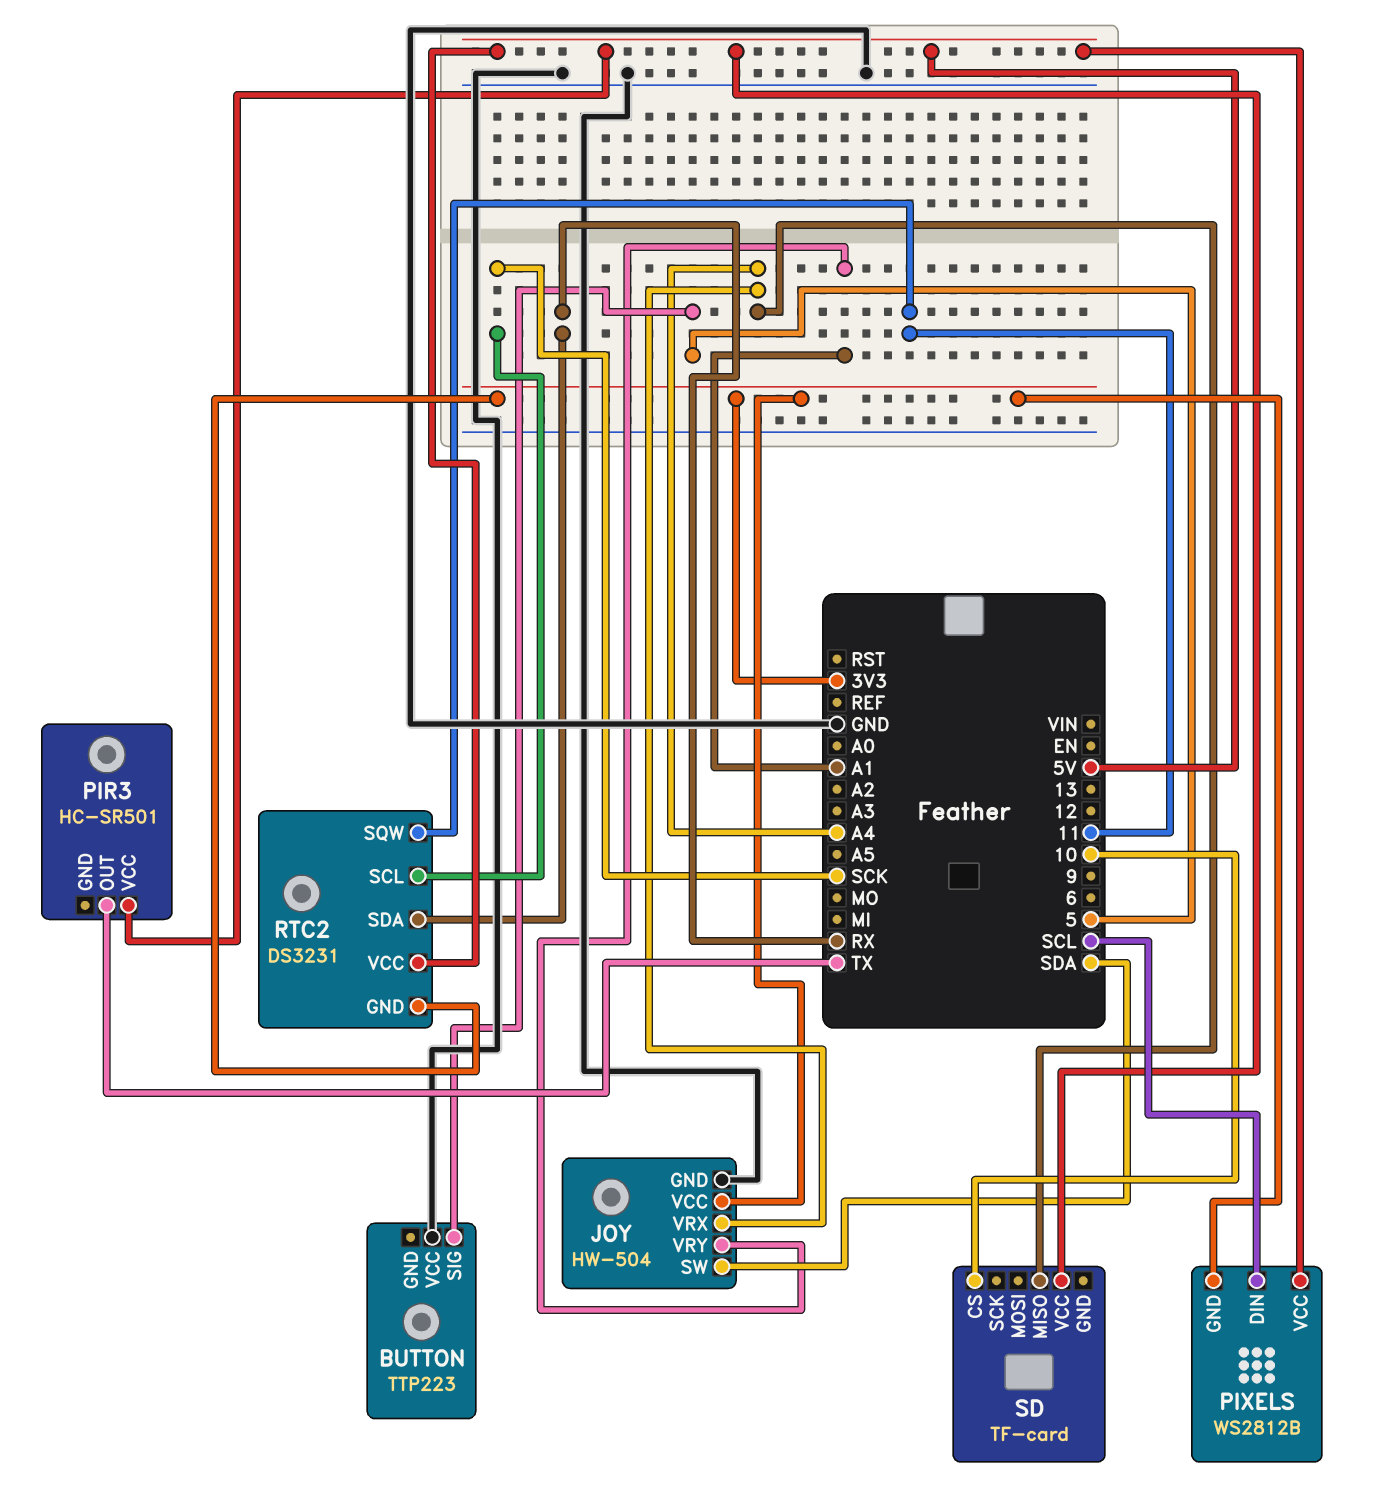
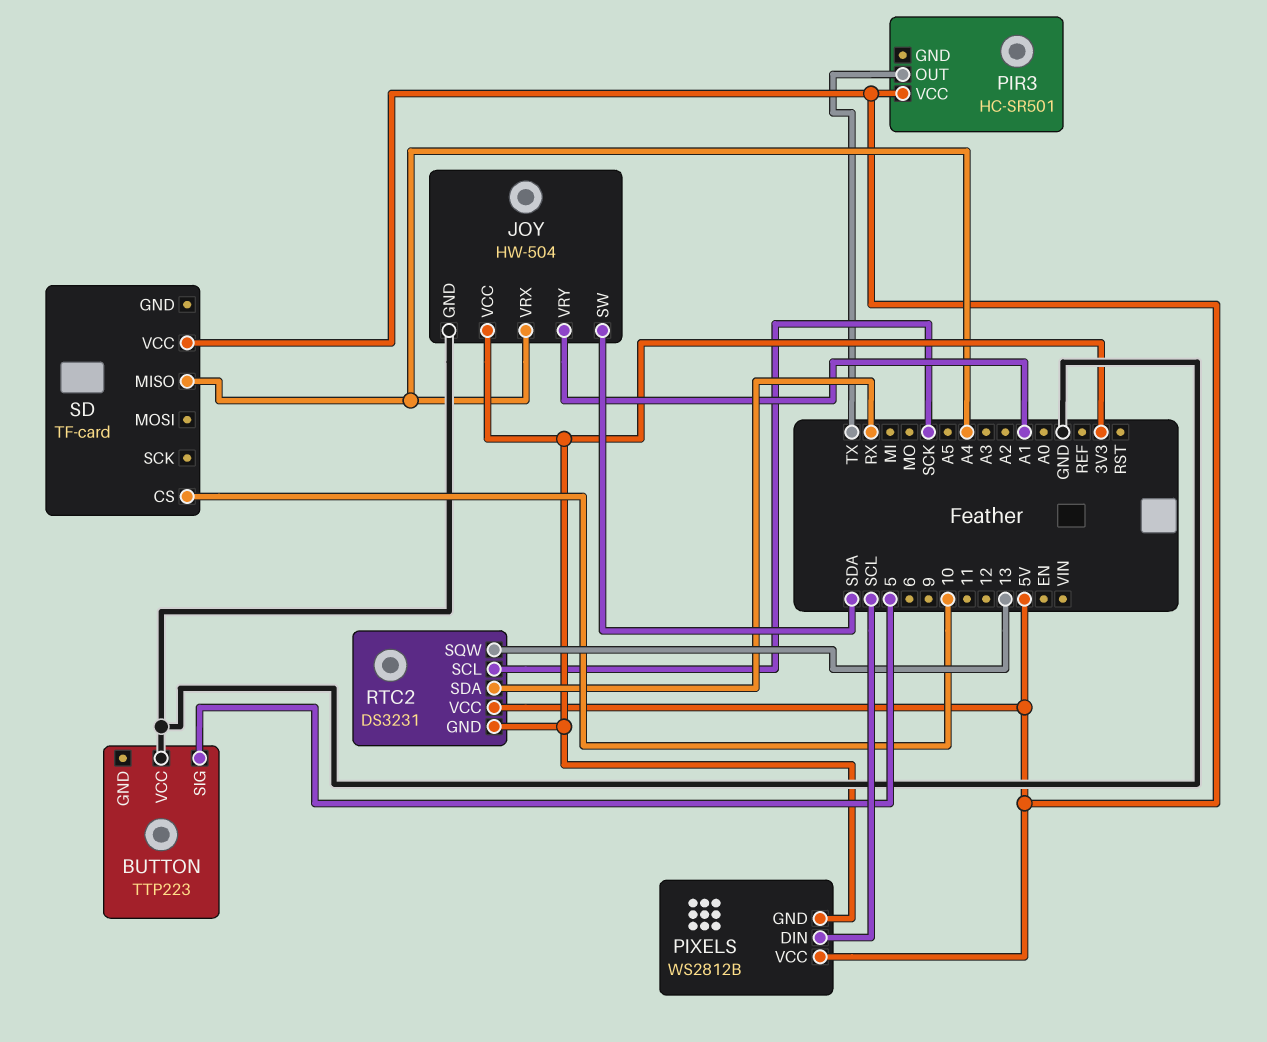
RTC2 pin SQW: 11 -> 13

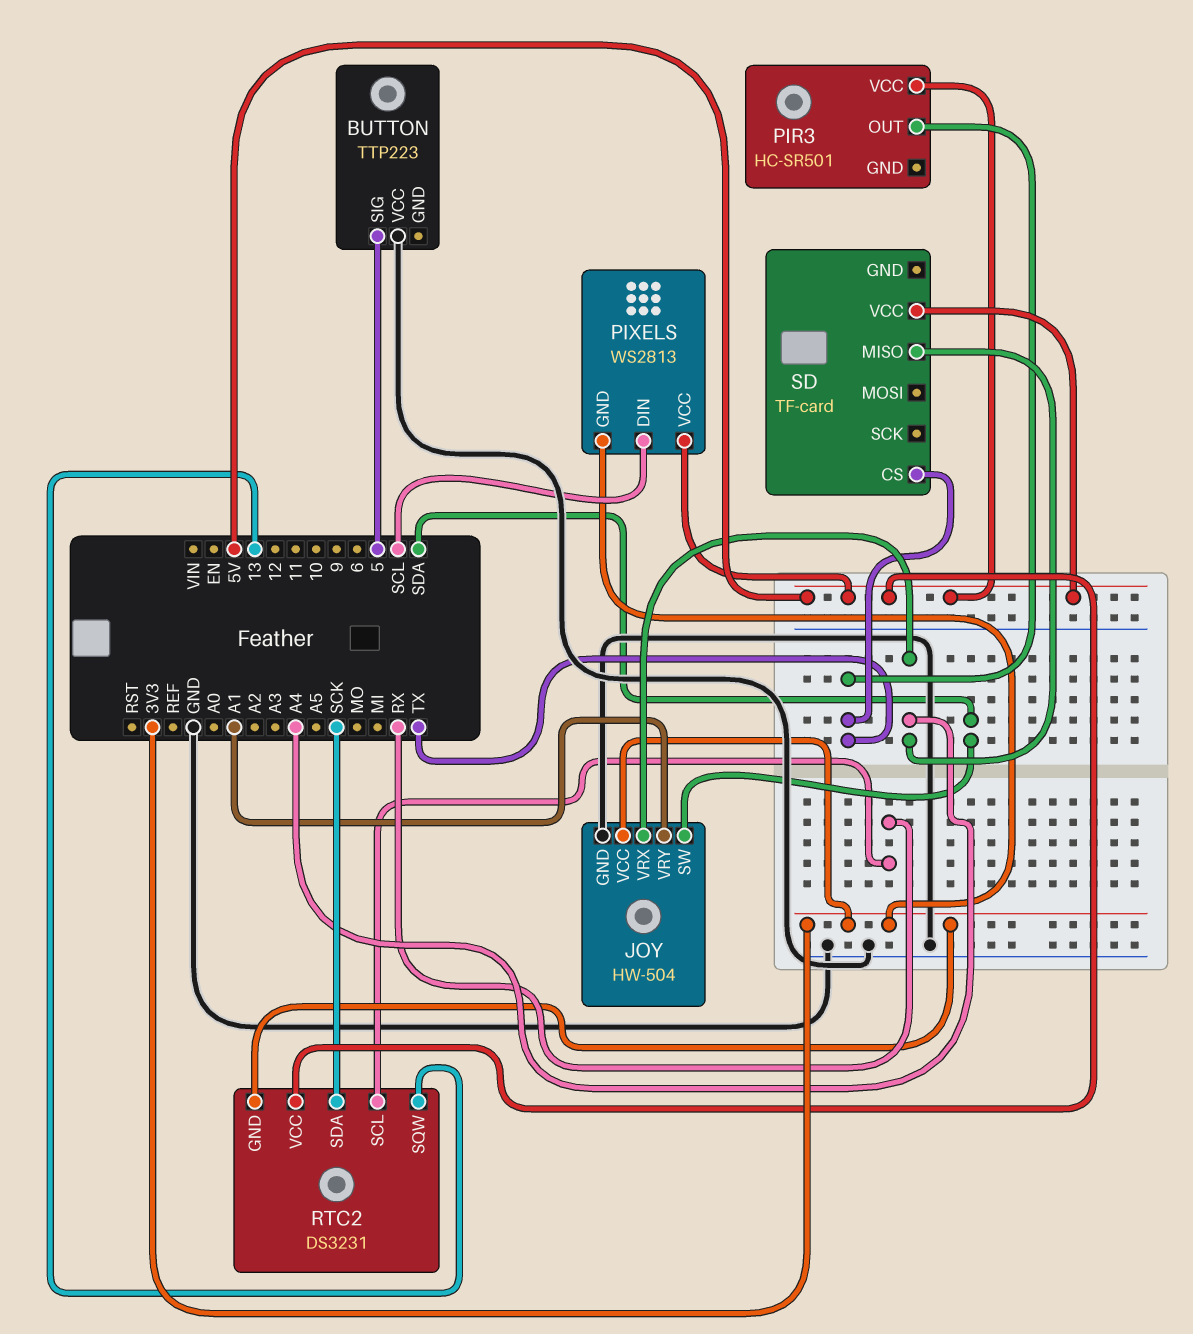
PIXELS: WS2812B -> WS2813
RTC2 pin SCL: SCK -> RX
RTC2 pin SDA: RX -> SCK
SD pin CS: 10 -> TX

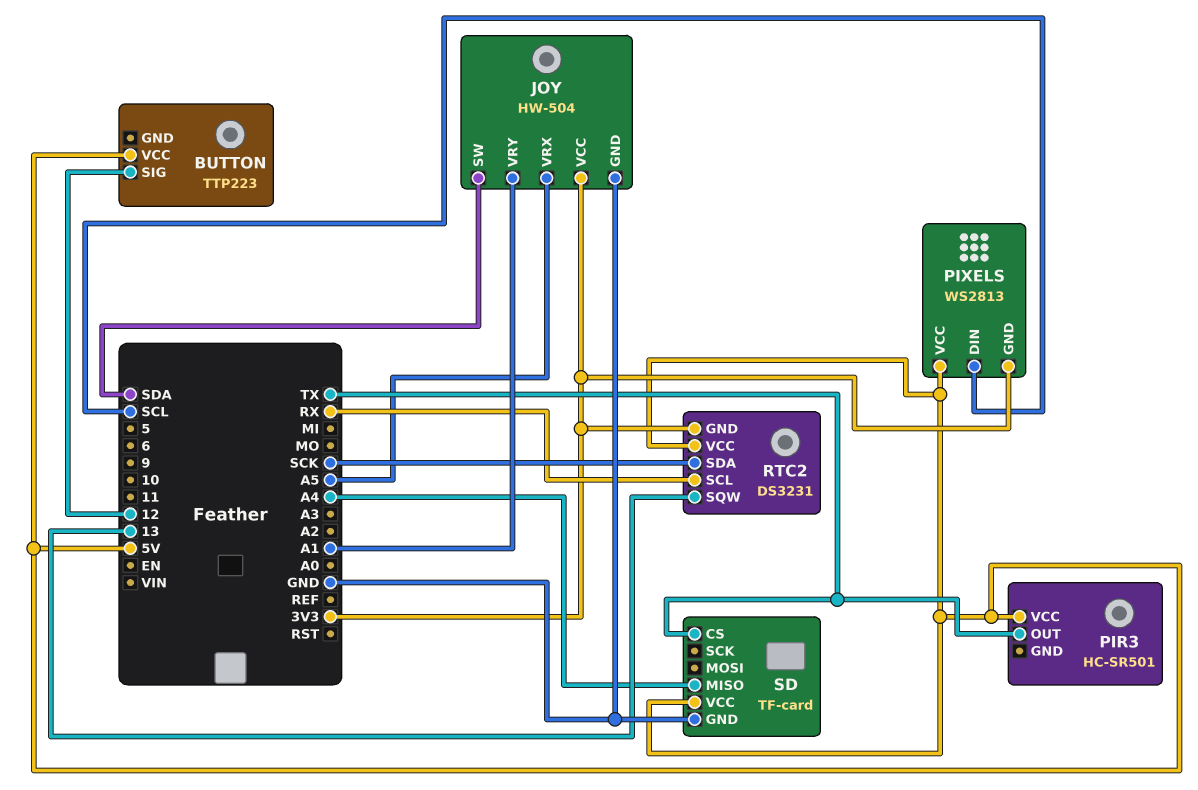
BUTTON pin SIG: 5 -> 12
BUTTON pin VCC: GND -> 5V
JOY pin VRX: A4 -> A5
SD pin GND: none -> GND

